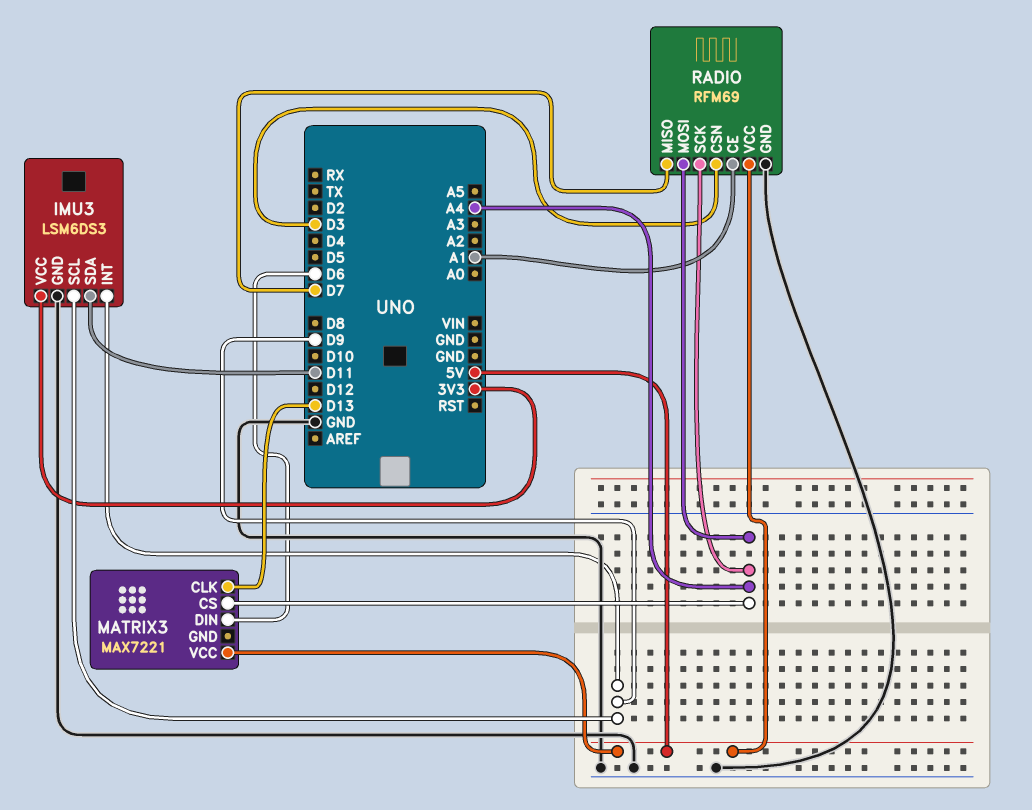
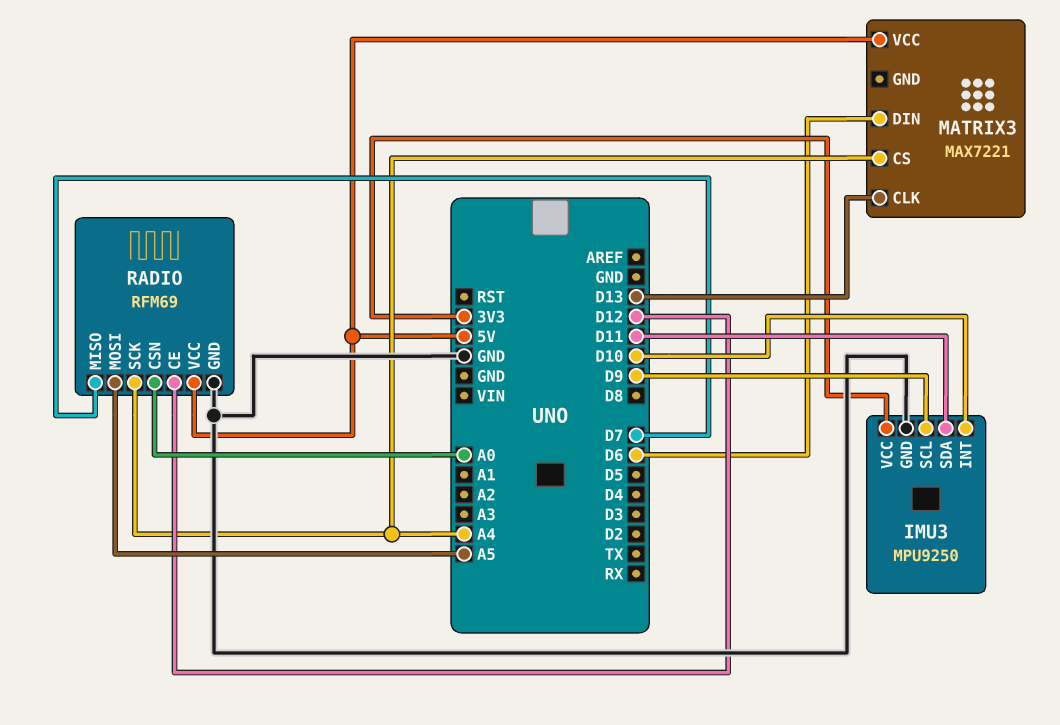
IMU3: LSM6DS3 -> MPU9250
IMU3 pin INT: D9 -> D10
RADIO pin CE: A1 -> D12
RADIO pin CSN: D3 -> A0
RADIO pin MOSI: A4 -> A5

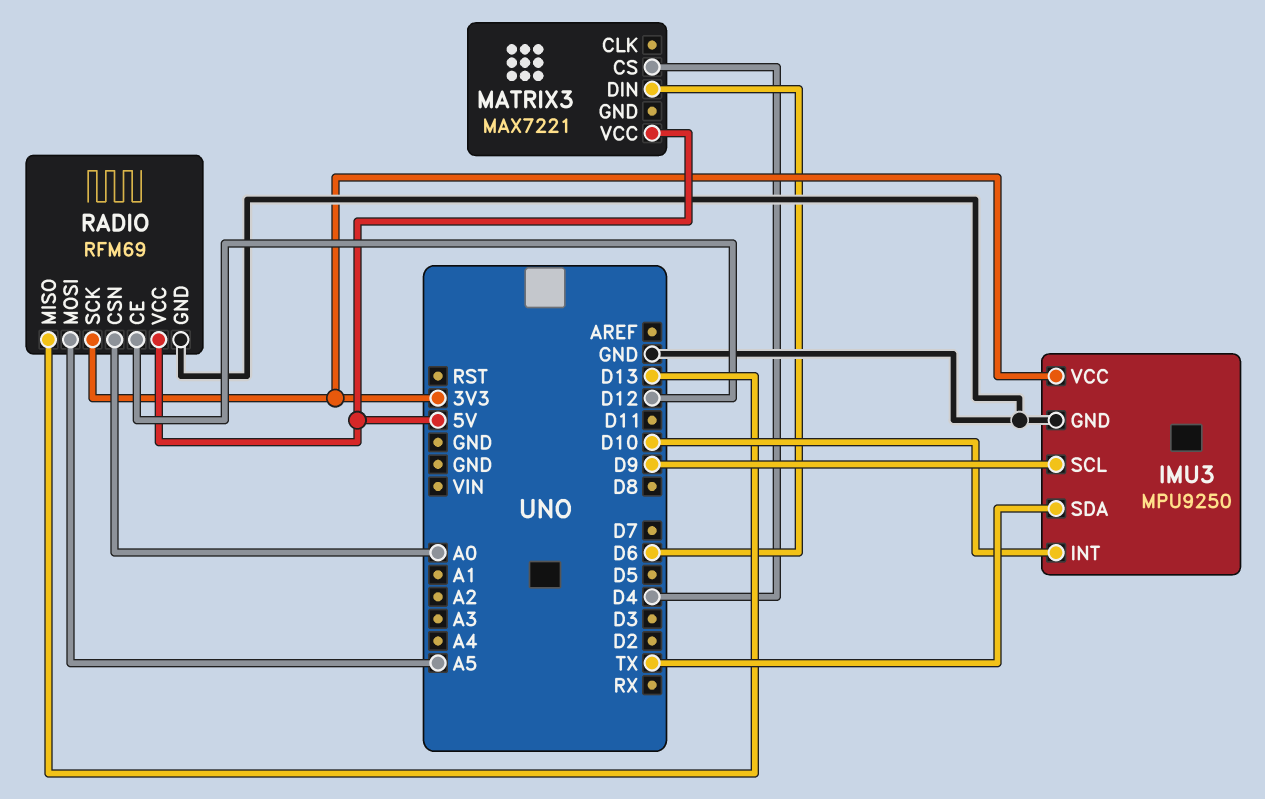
IMU3 pin SDA: D11 -> TX
MATRIX3 pin CLK: D13 -> none
MATRIX3 pin CS: A4 -> D4
RADIO pin MISO: D7 -> D13
RADIO pin SCK: A4 -> 3V3

